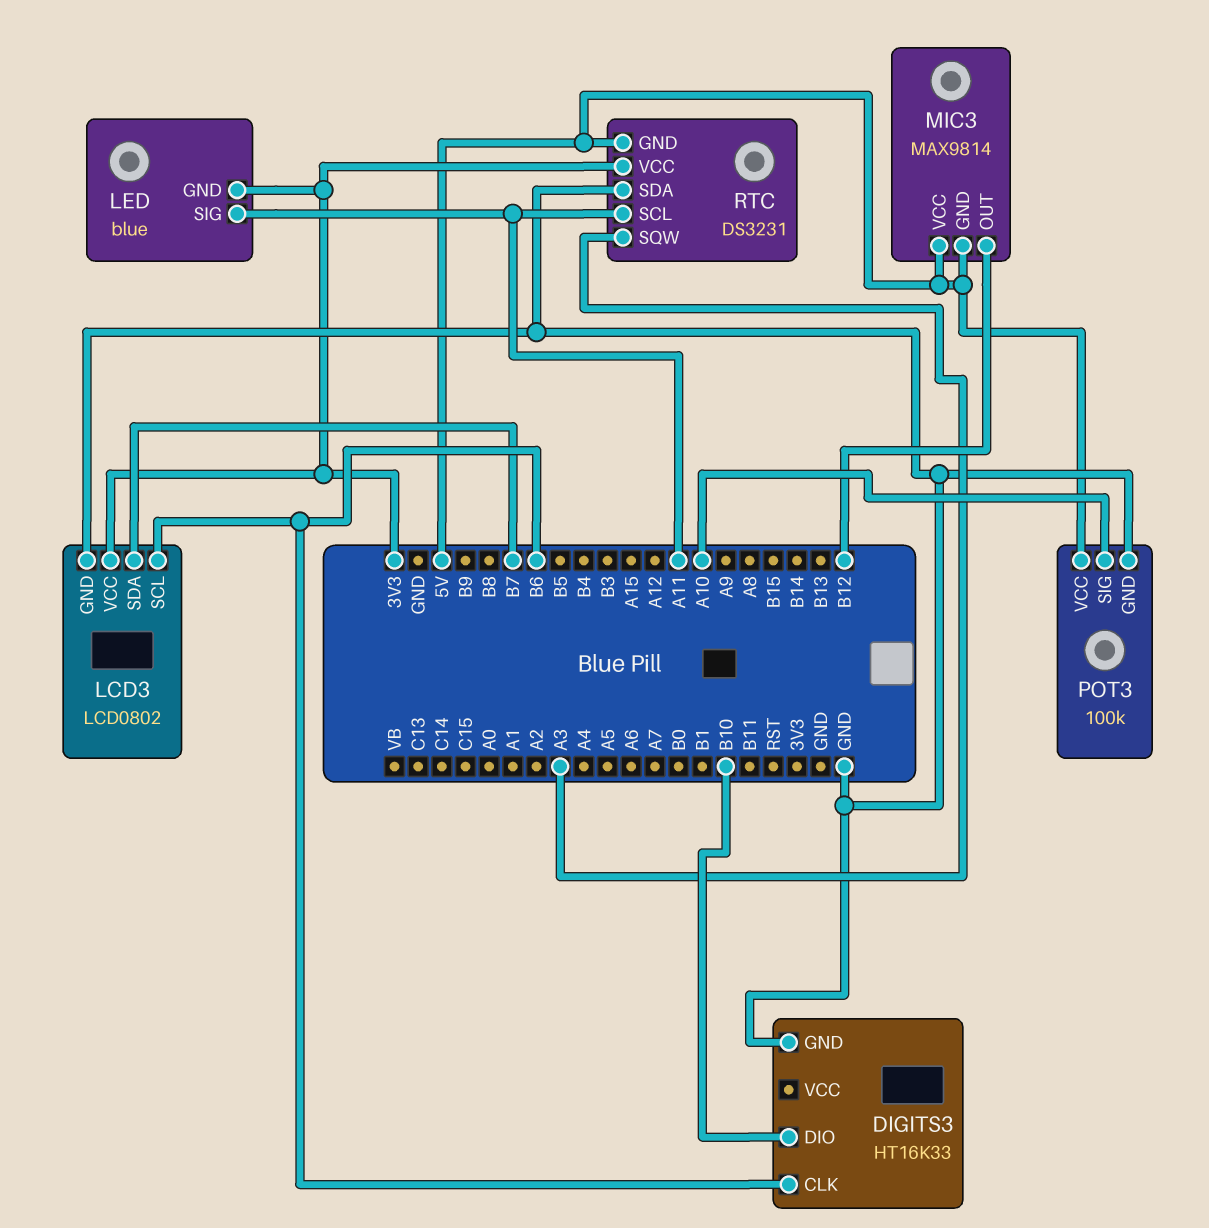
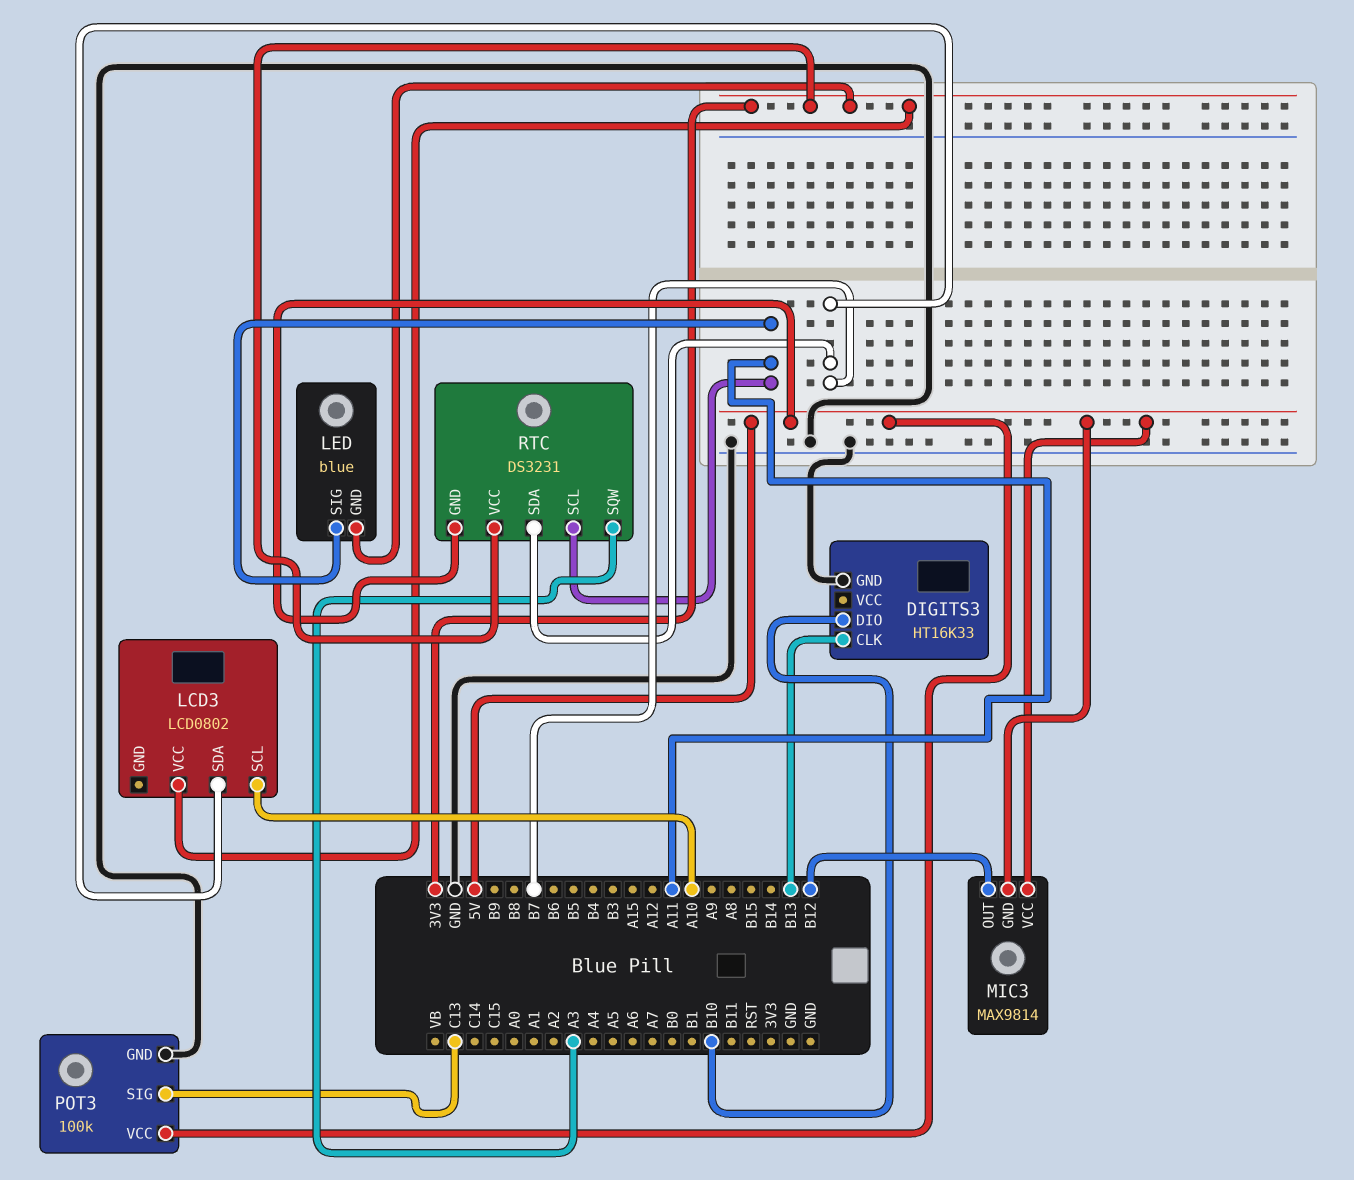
DIGITS3 pin CLK: B6 -> B13
LCD3 pin GND: GND -> none
LCD3 pin SCL: B6 -> A10
POT3 pin SIG: A10 -> C13
RTC pin SDA: GND -> B7

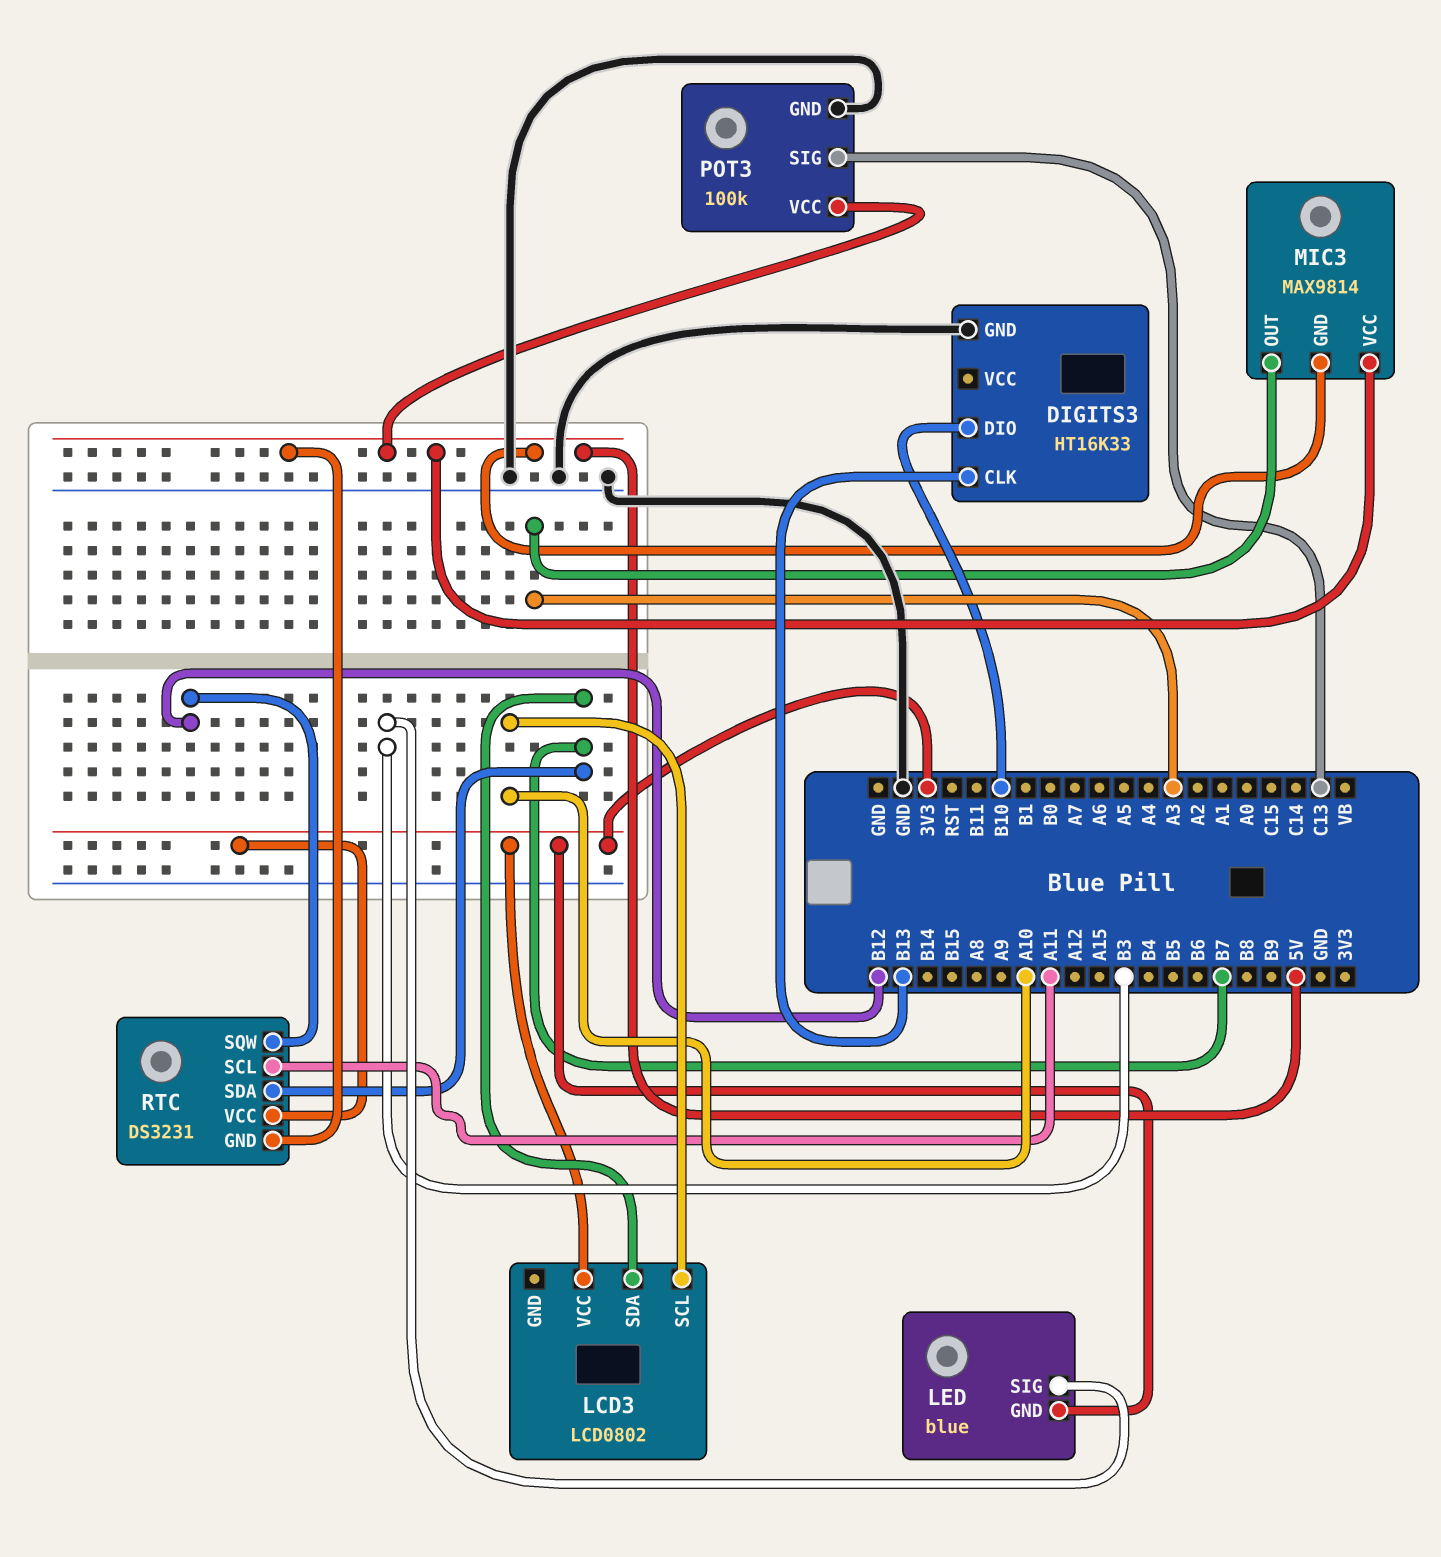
LED pin SIG: A11 -> B3
MIC3 pin OUT: B12 -> A3
RTC pin SQW: A3 -> B12

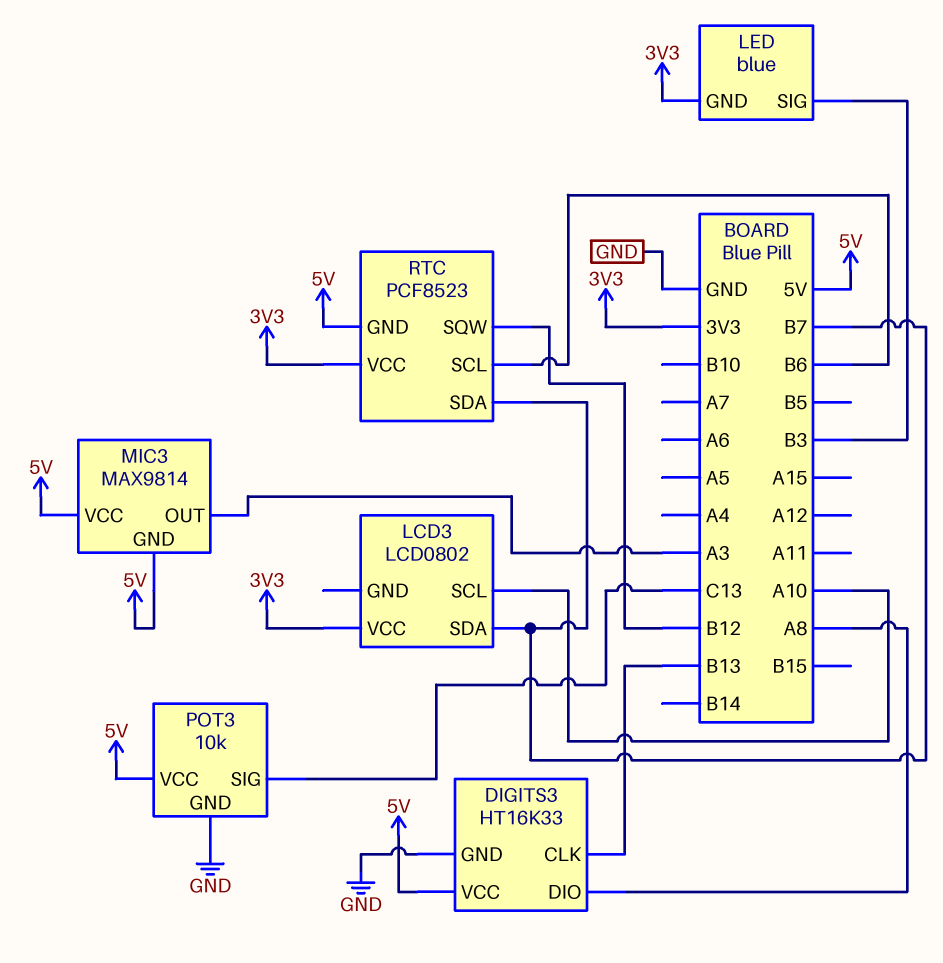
DIGITS3 pin DIO: B10 -> A8
DIGITS3 pin VCC: none -> 5V
POT3: 100k -> 10k
RTC: DS3231 -> PCF8523
RTC pin SCL: A11 -> B6

